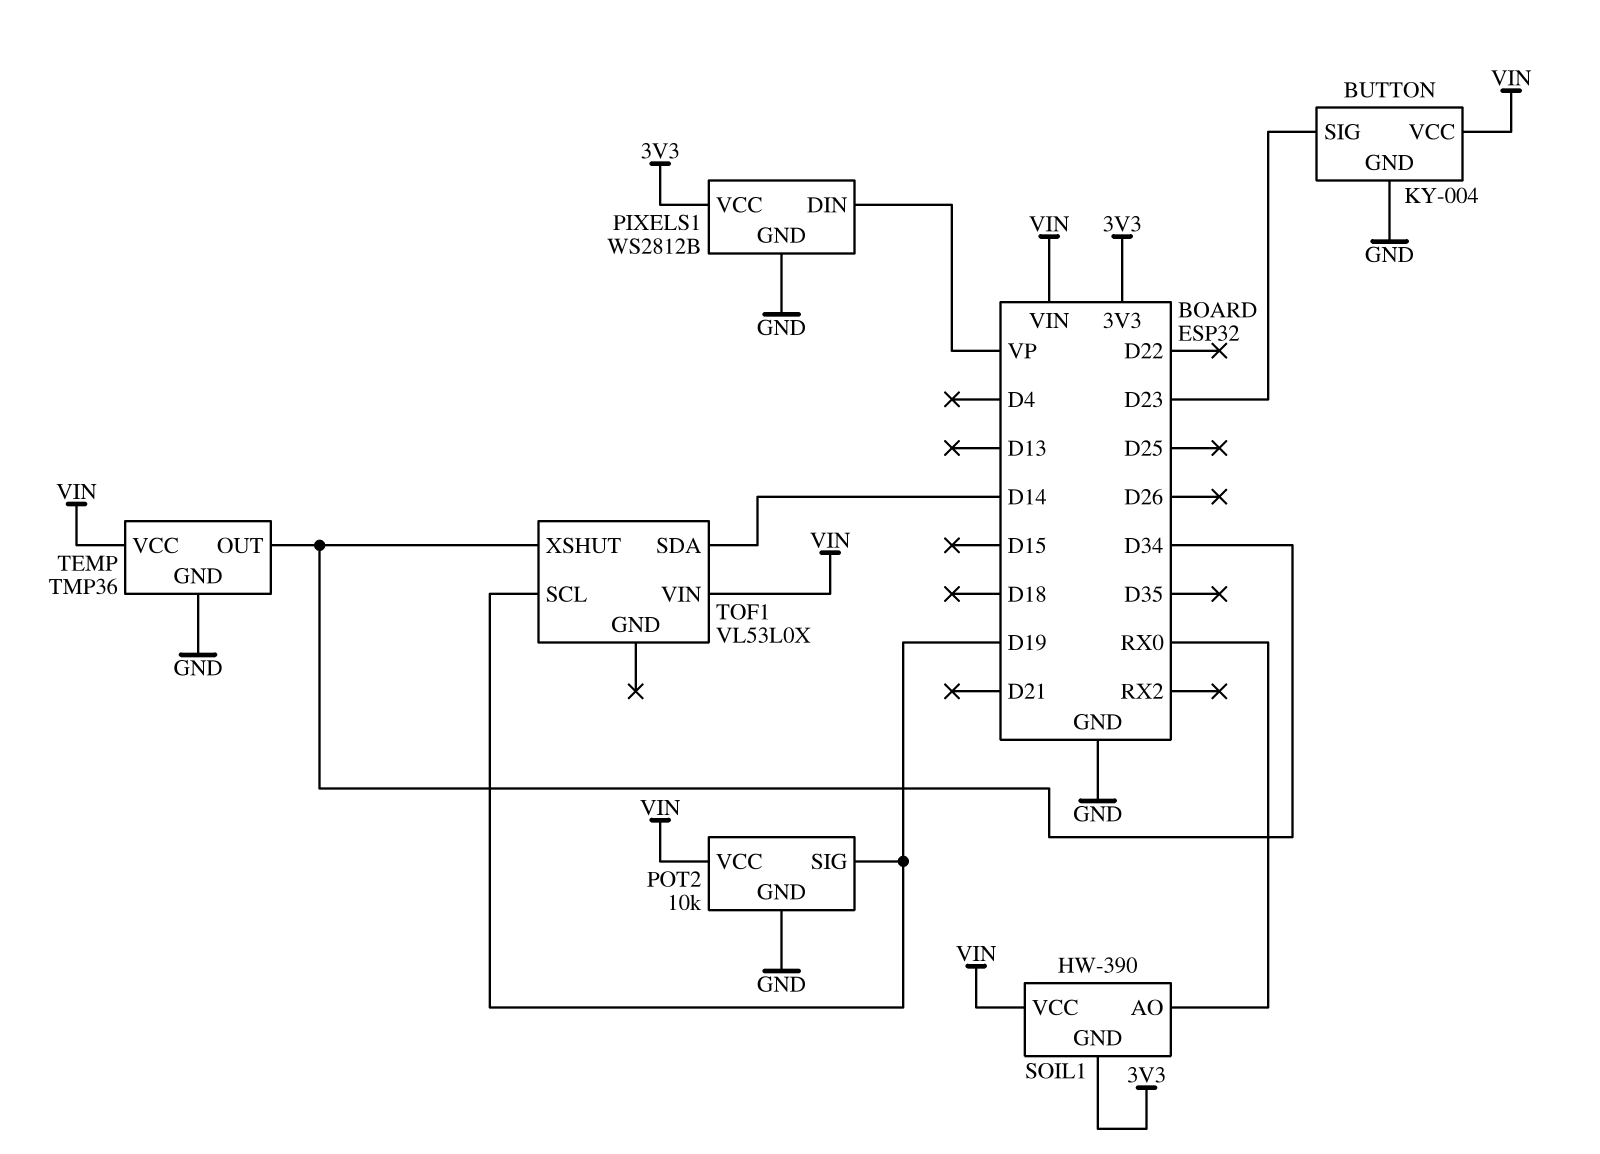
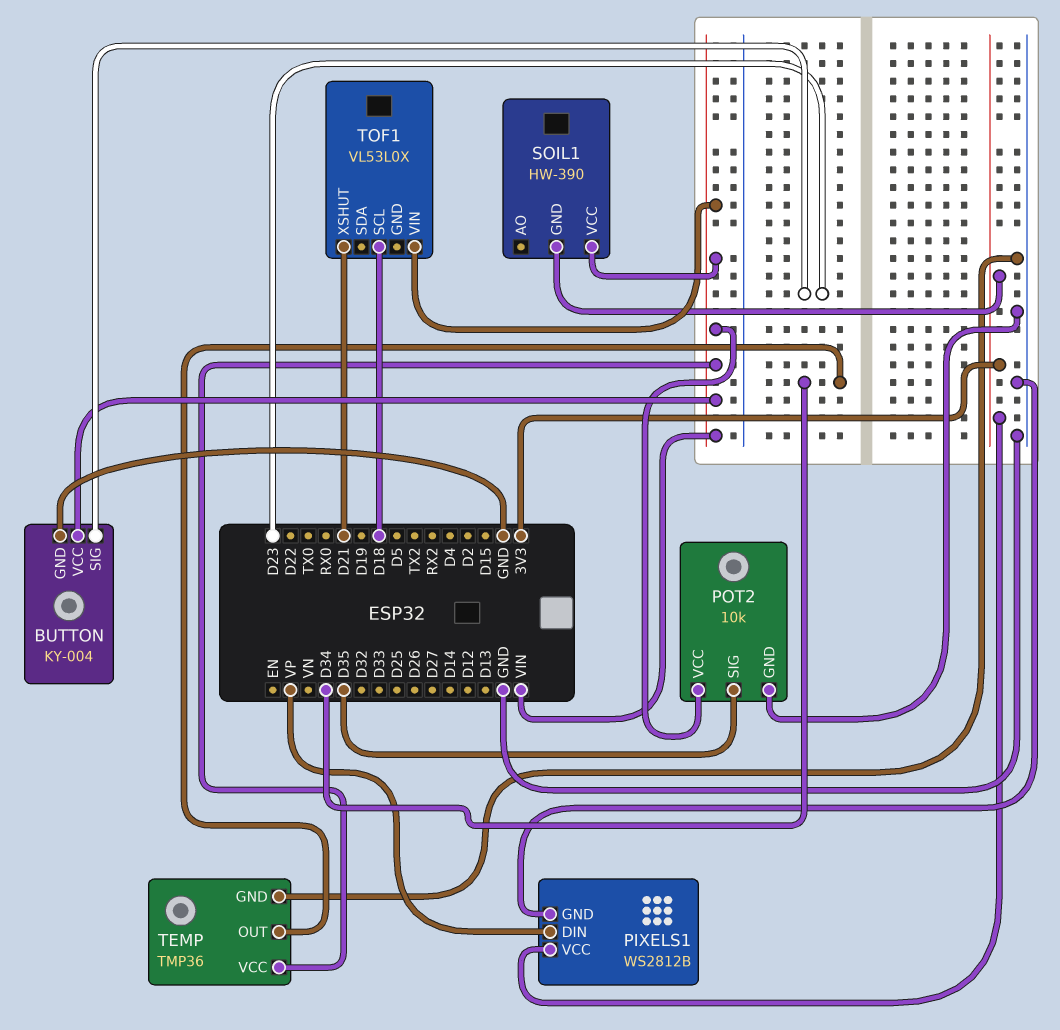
POT2 pin SIG: D19 -> D35
SOIL1 pin AO: RX0 -> none
TOF1 pin SCL: D19 -> D18
TOF1 pin SDA: D14 -> none
TOF1 pin XSHUT: D34 -> D21

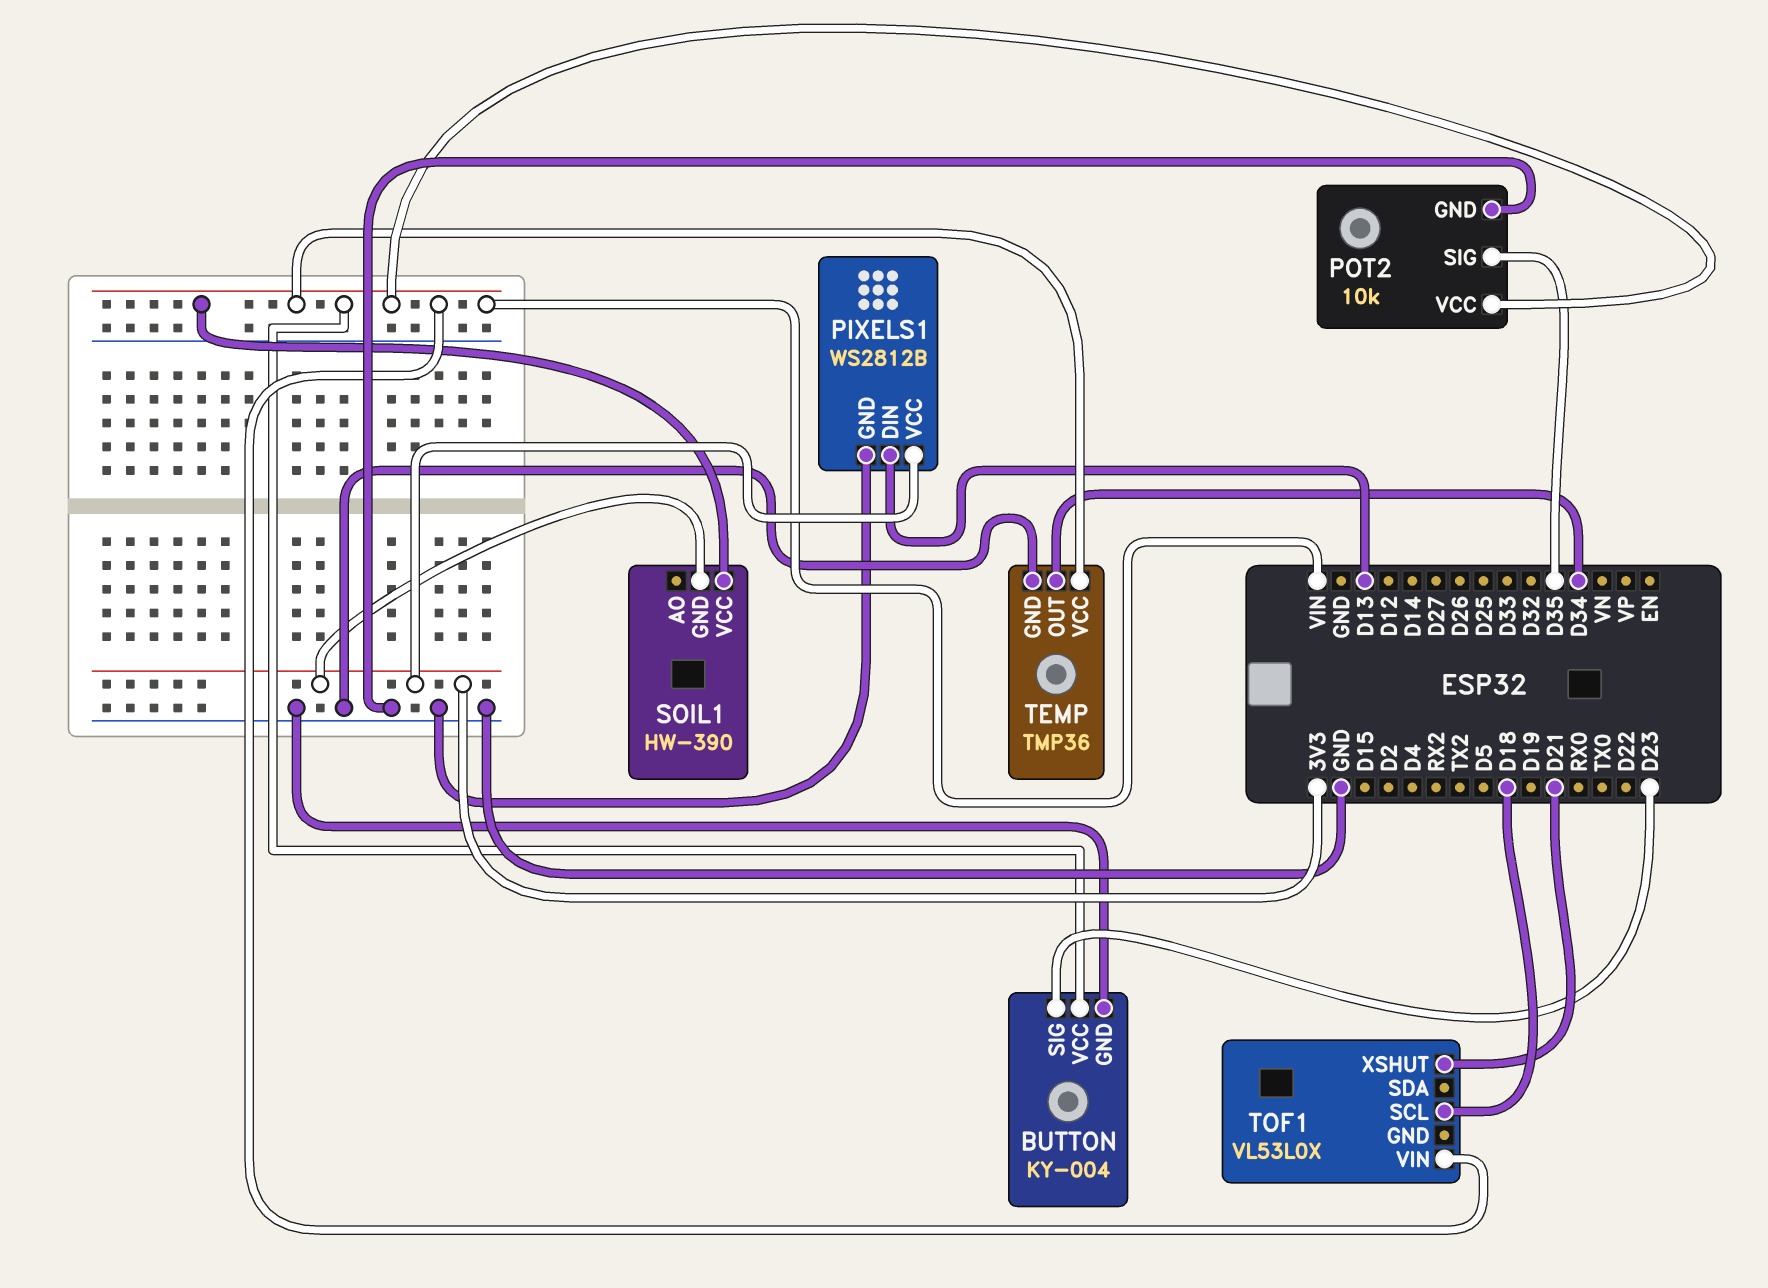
PIXELS1 pin DIN: VP -> D13

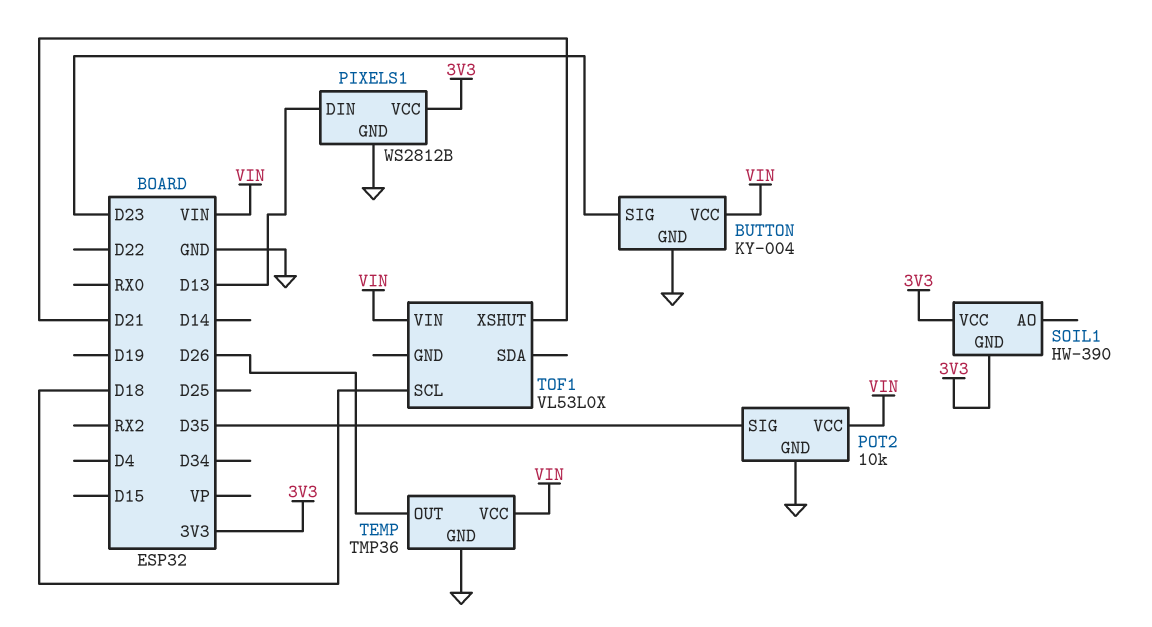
SOIL1 pin VCC: VIN -> 3V3
TEMP pin OUT: D34 -> D26

